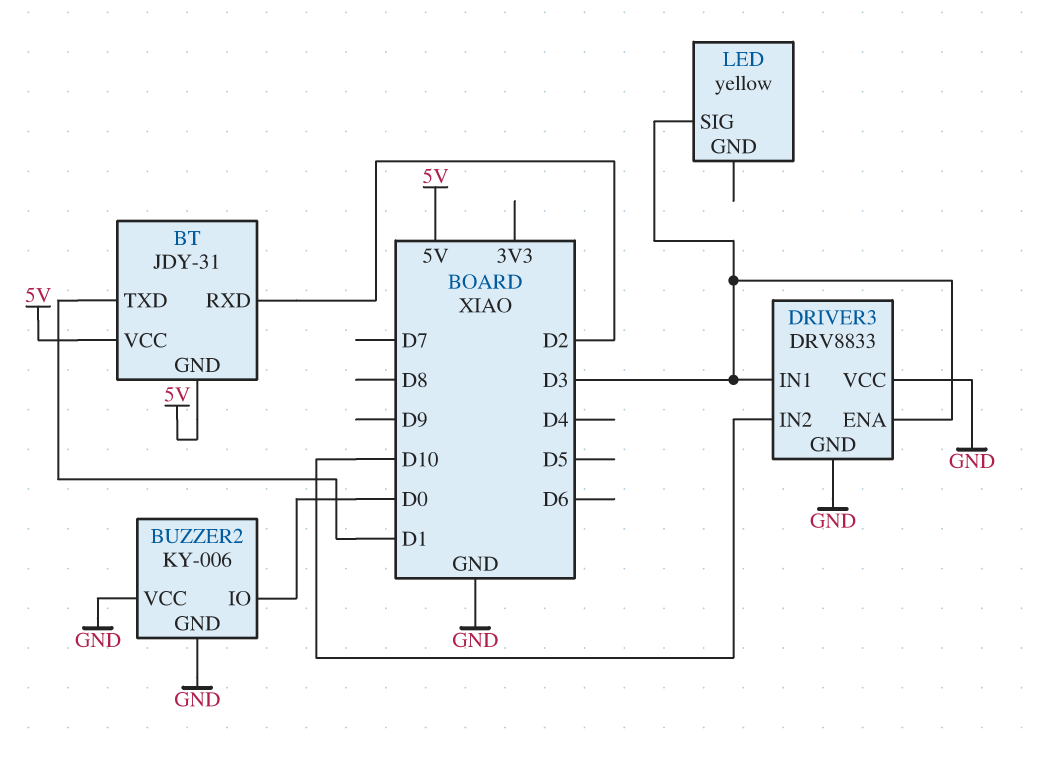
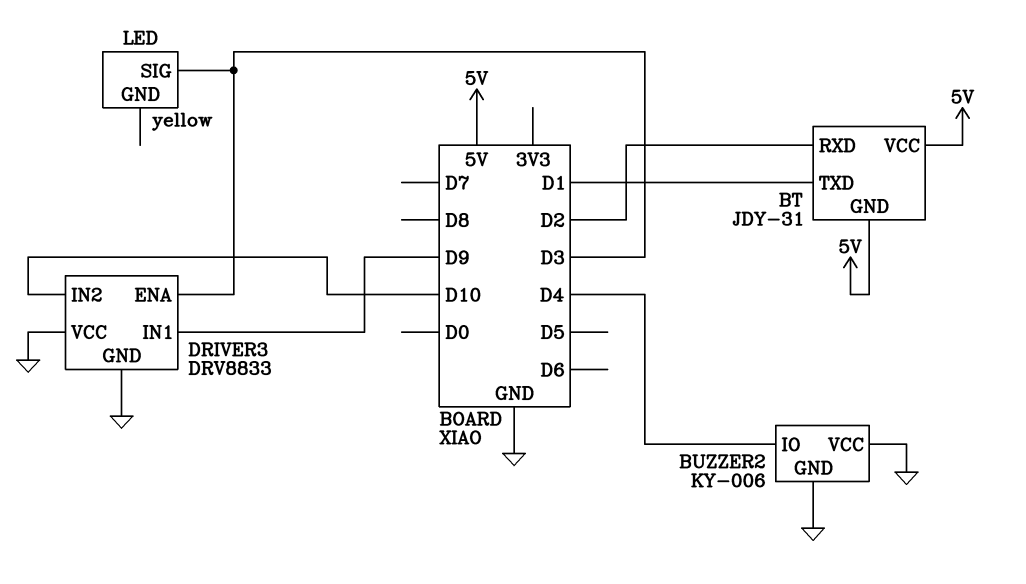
BUZZER2 pin IO: D0 -> D4
DRIVER3 pin IN1: D3 -> D9

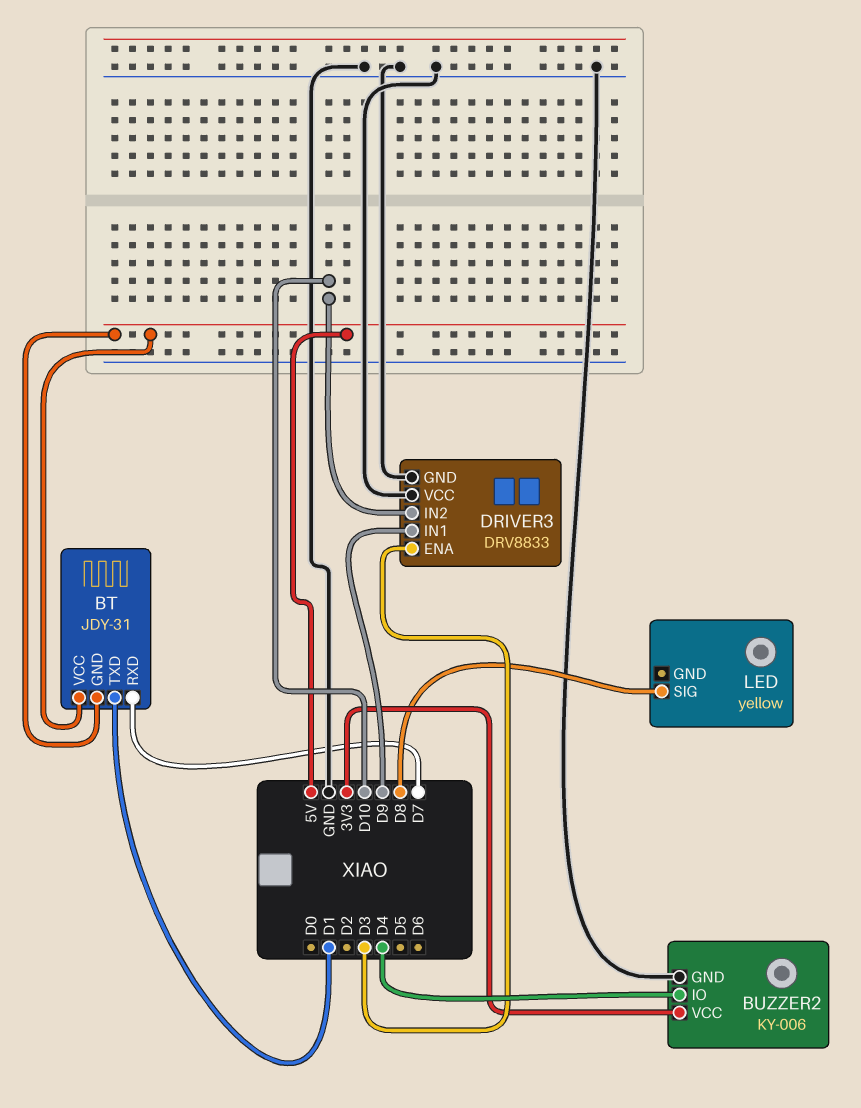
BT pin RXD: D2 -> D7
BUZZER2 pin VCC: GND -> 3V3
LED pin SIG: D3 -> D8

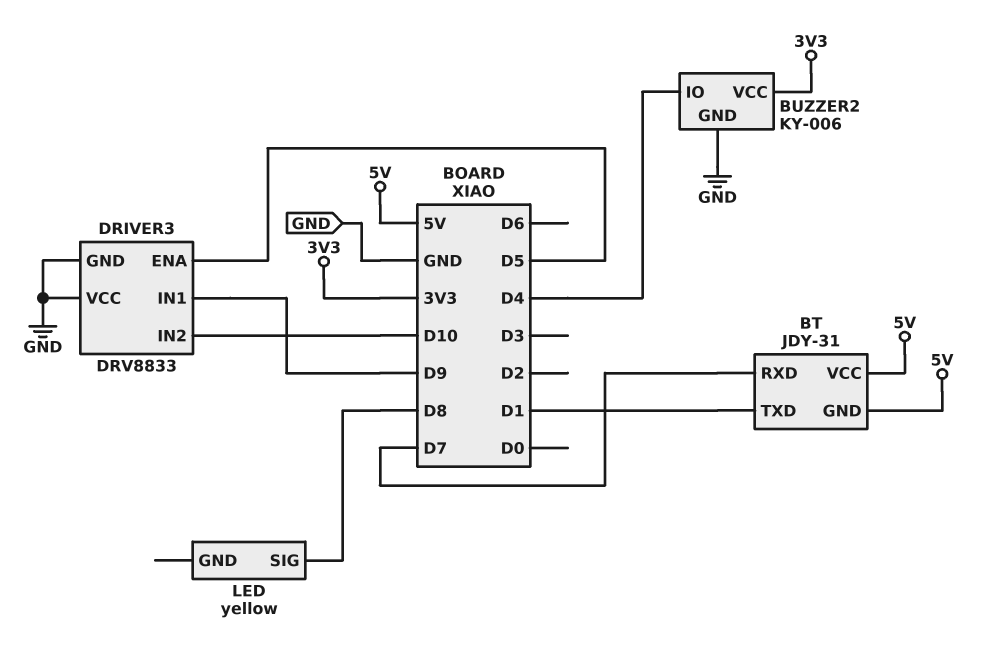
DRIVER3 pin ENA: D3 -> D5

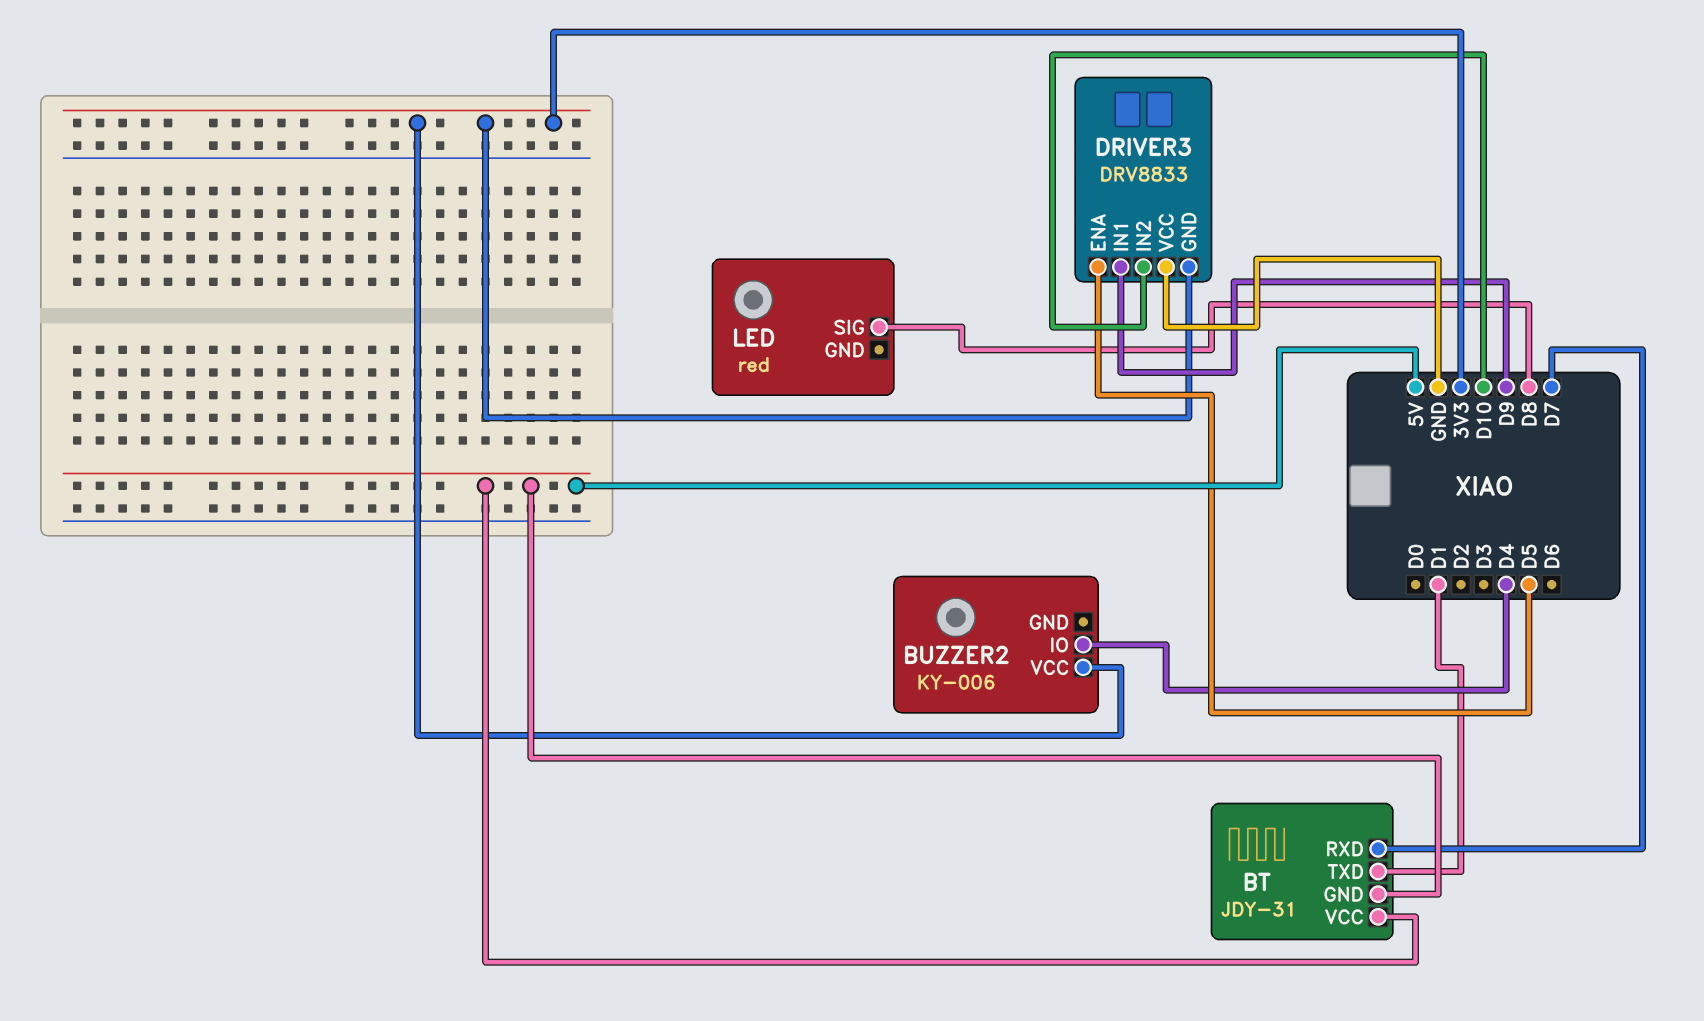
BUZZER2 pin GND: GND -> none
DRIVER3 pin GND: GND -> 3V3
LED: yellow -> red

